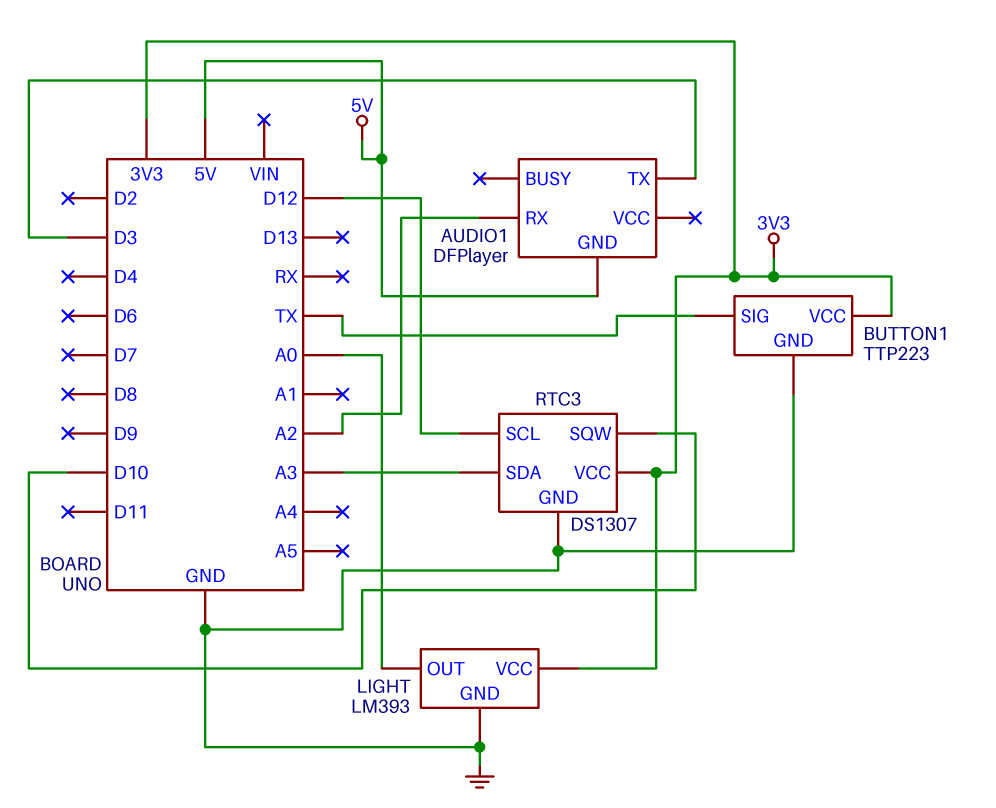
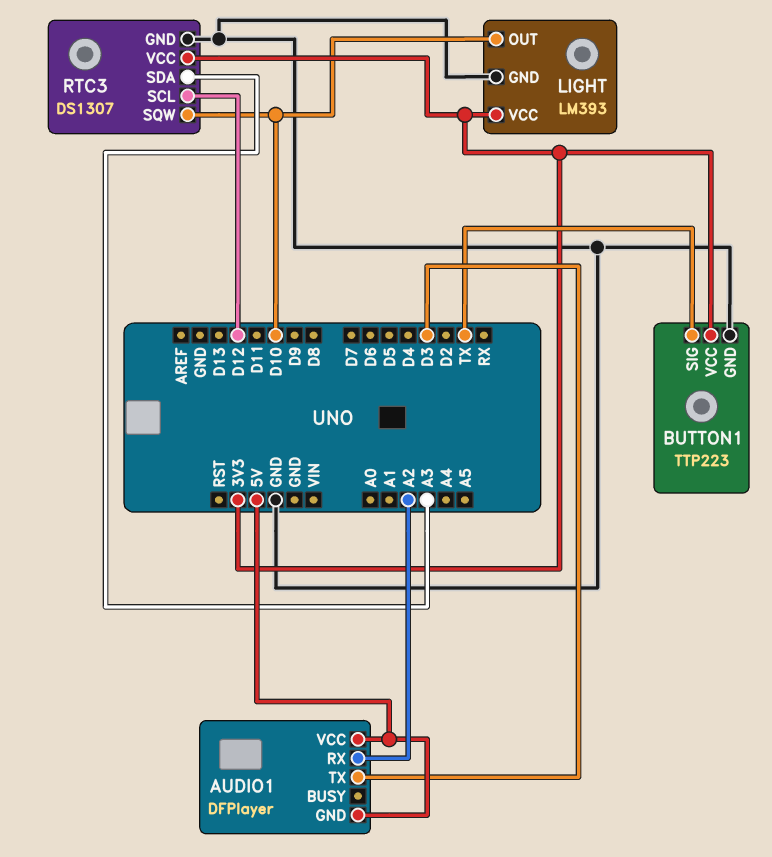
AUDIO1 pin VCC: none -> 5V
LIGHT pin OUT: A0 -> D10

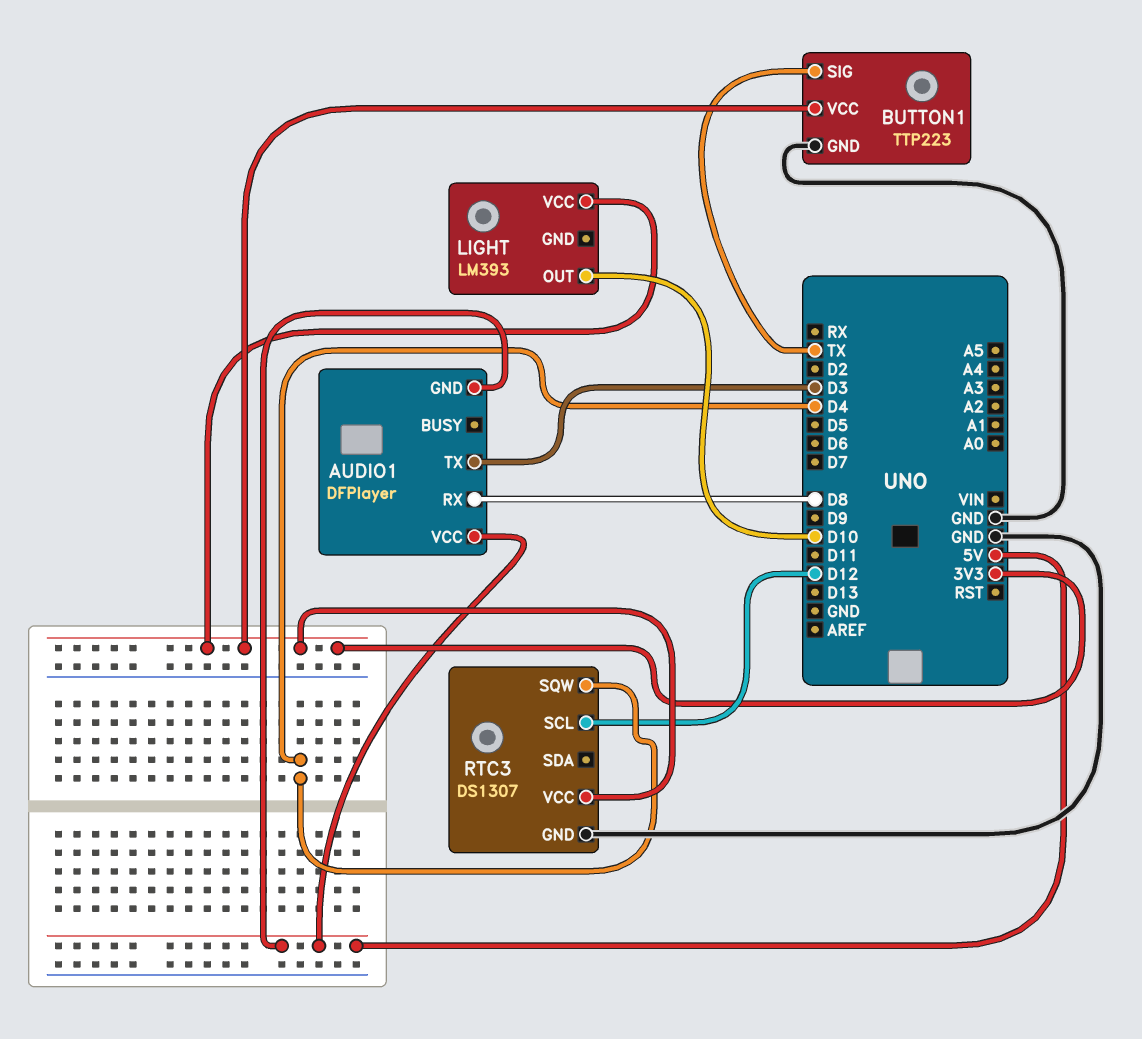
AUDIO1 pin RX: A2 -> D8
LIGHT pin GND: GND -> none
RTC3 pin SDA: A3 -> none
RTC3 pin SQW: D10 -> D4

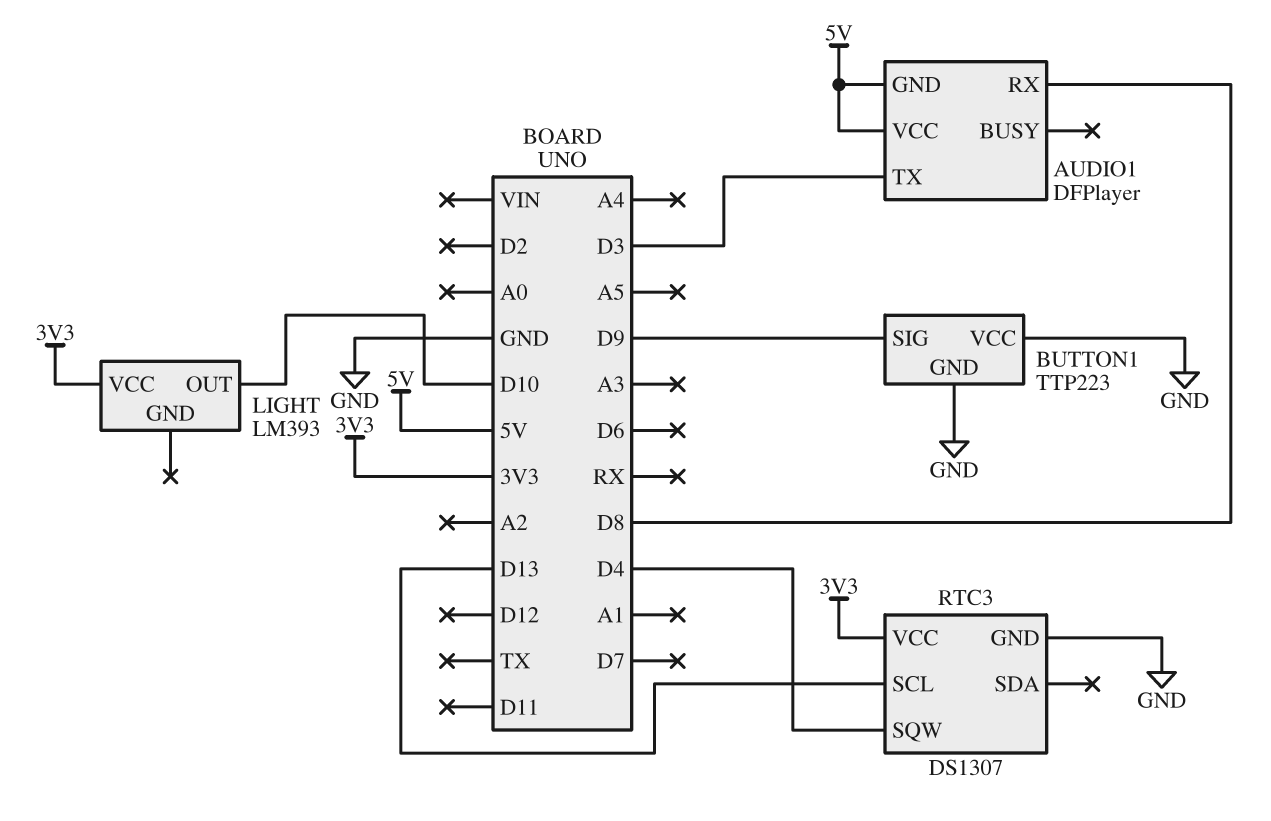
BUTTON1 pin SIG: TX -> D9
BUTTON1 pin VCC: 3V3 -> GND
RTC3 pin SCL: D12 -> D13

